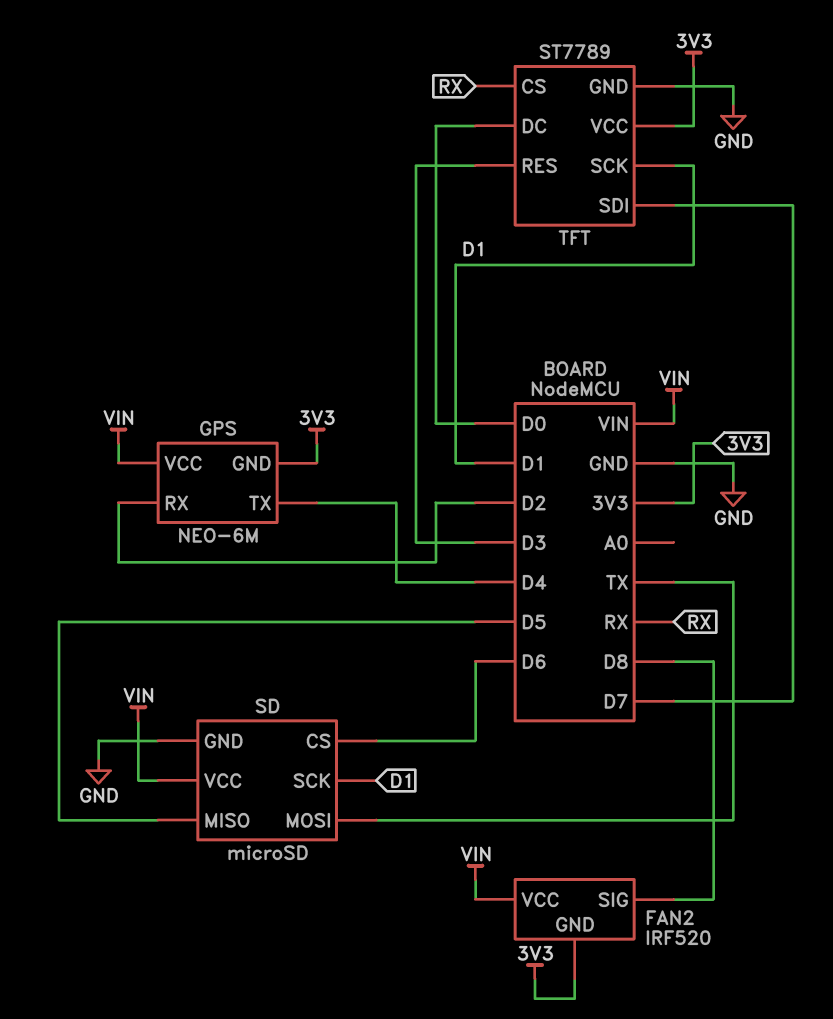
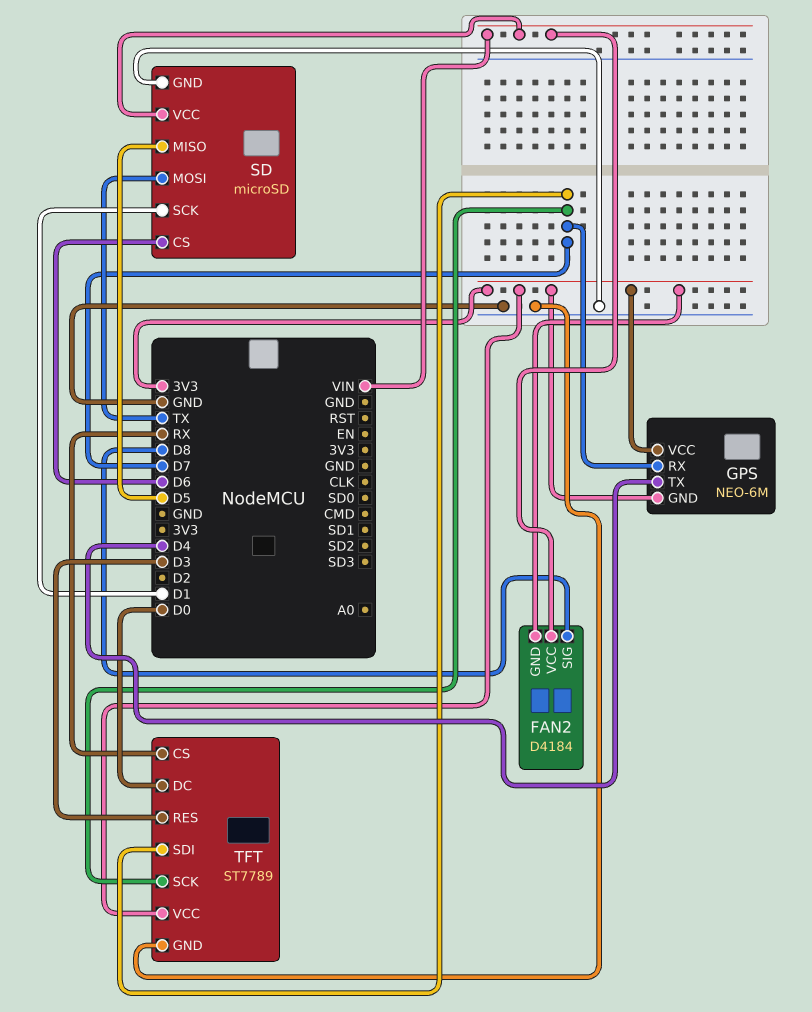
FAN2: IRF520 -> D4184
GPS pin RX: D2 -> D7
GPS pin VCC: VIN -> 3V3
TFT pin SCK: D1 -> D7

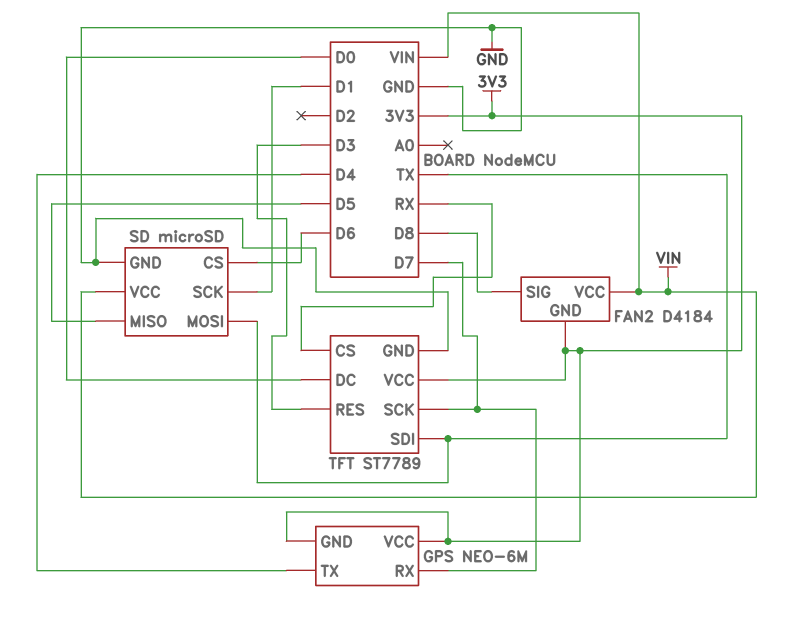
TFT pin SDI: D7 -> TX

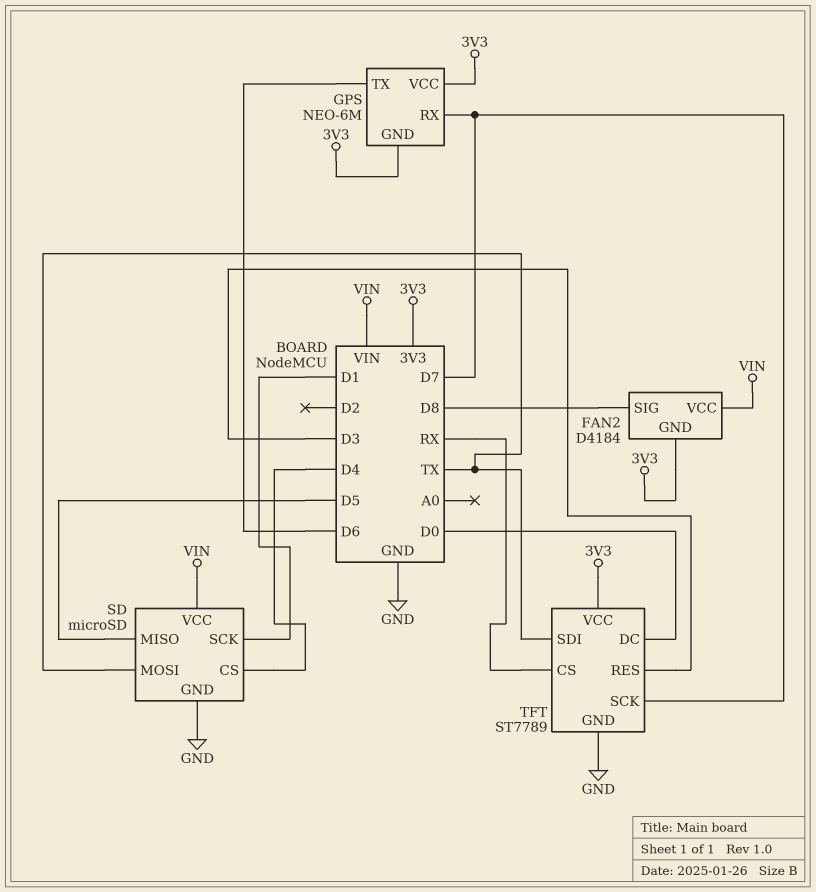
GPS pin TX: D4 -> D6
SD pin CS: D6 -> D4

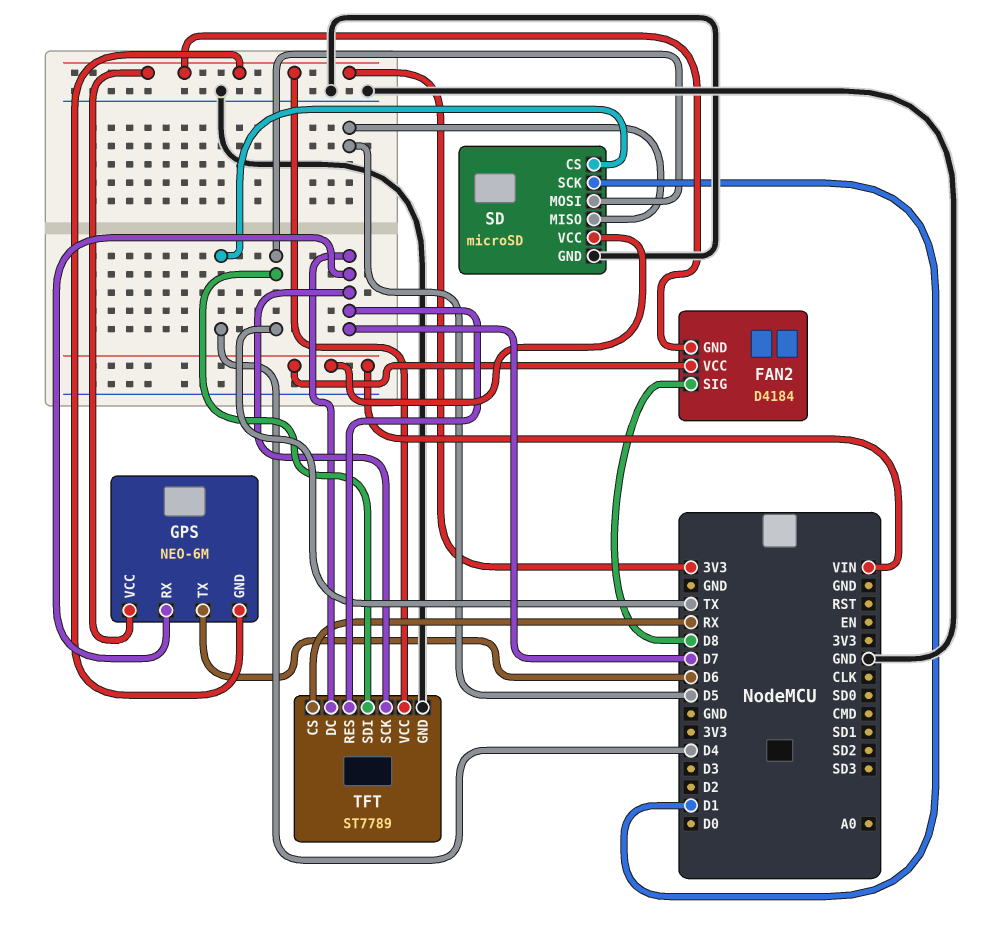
TFT pin DC: D0 -> D7
TFT pin RES: D3 -> D7

